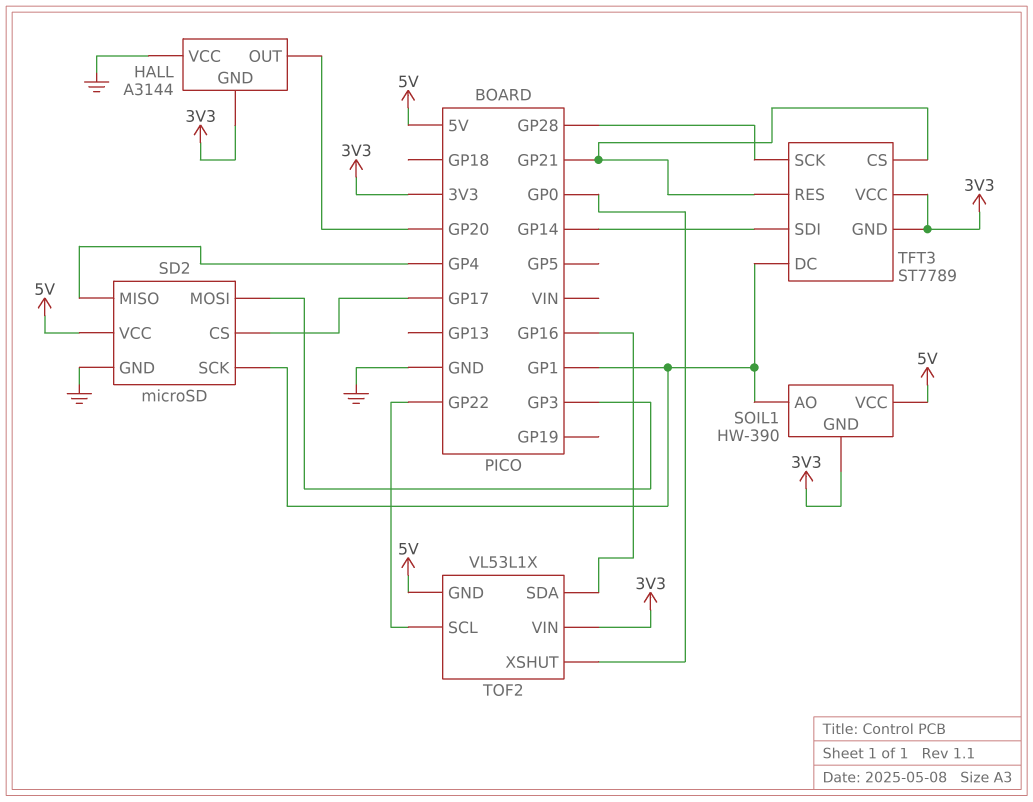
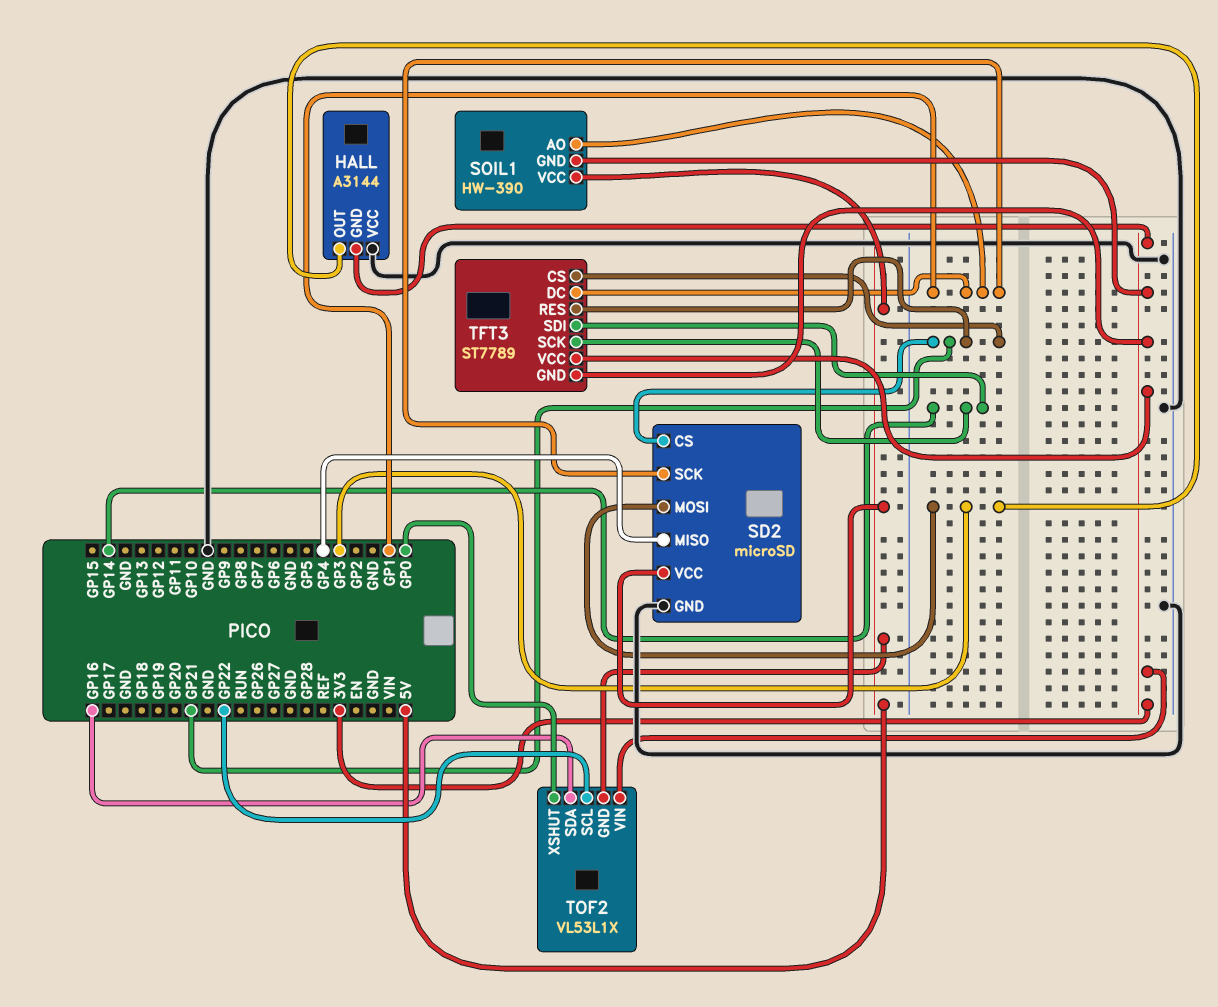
HALL pin OUT: GP20 -> GP3
SD2 pin CS: GP17 -> GP21
TFT3 pin SCK: GP28 -> GP14

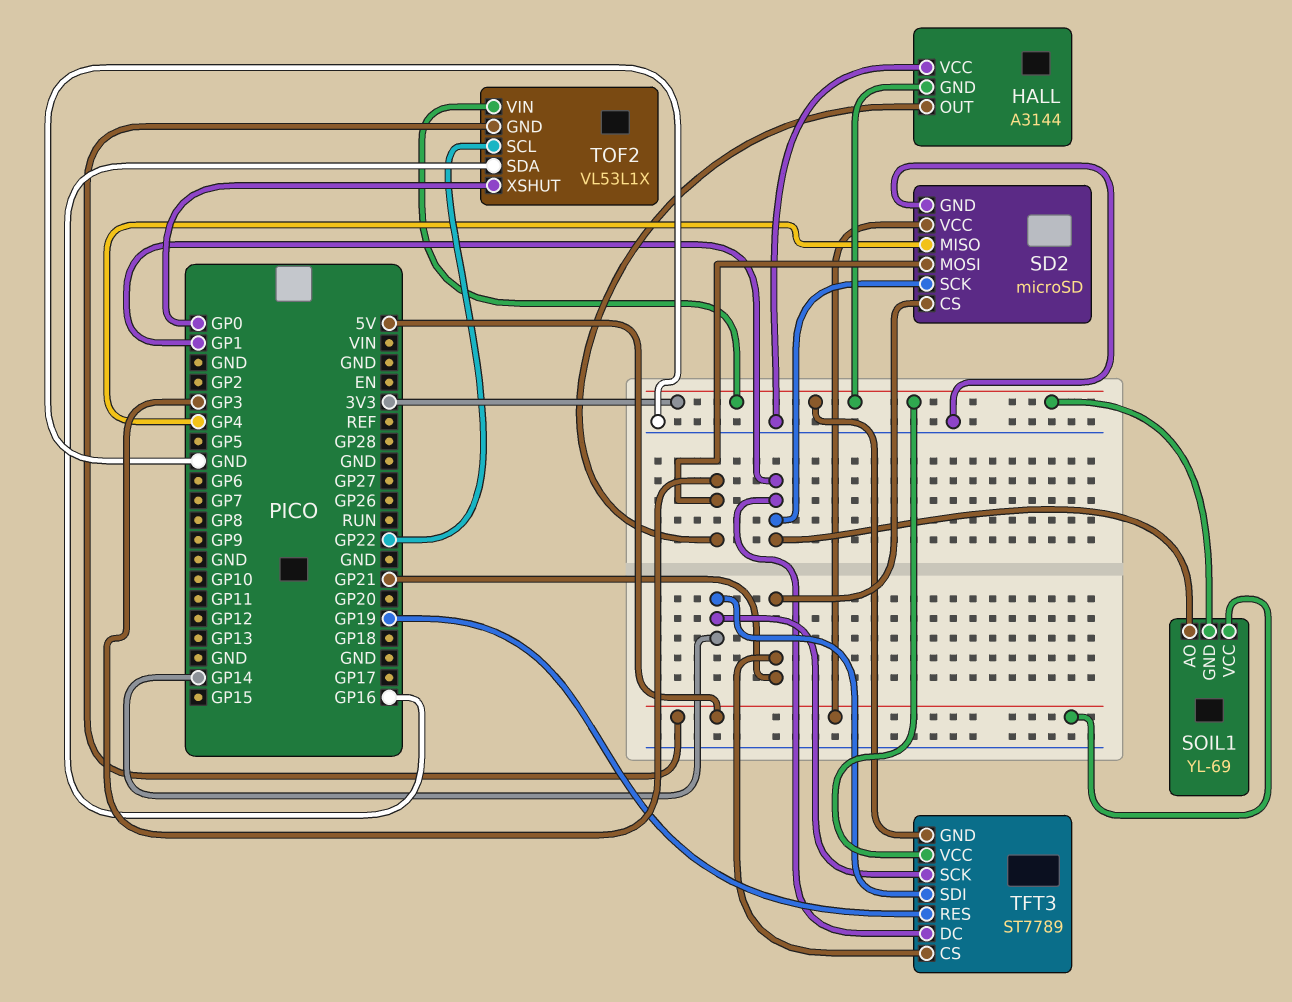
SOIL1: HW-390 -> YL-69
TFT3 pin RES: GP21 -> GP19

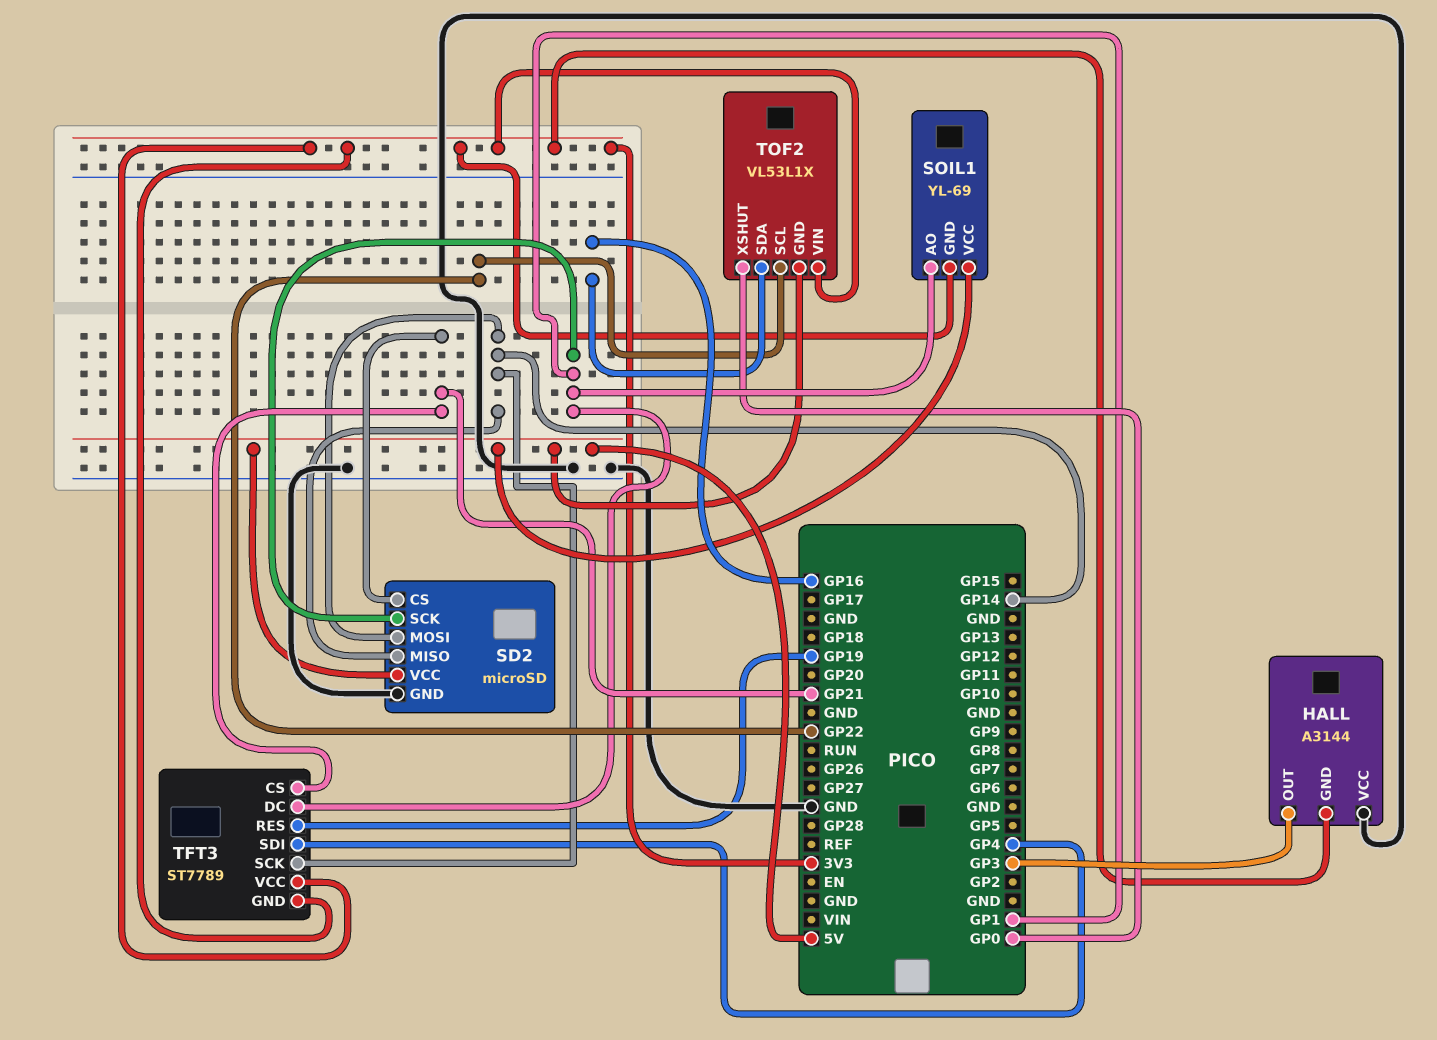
SD2 pin MISO: GP4 -> GP14
SD2 pin MOSI: GP3 -> GP14
TFT3 pin SDI: GP14 -> GP4

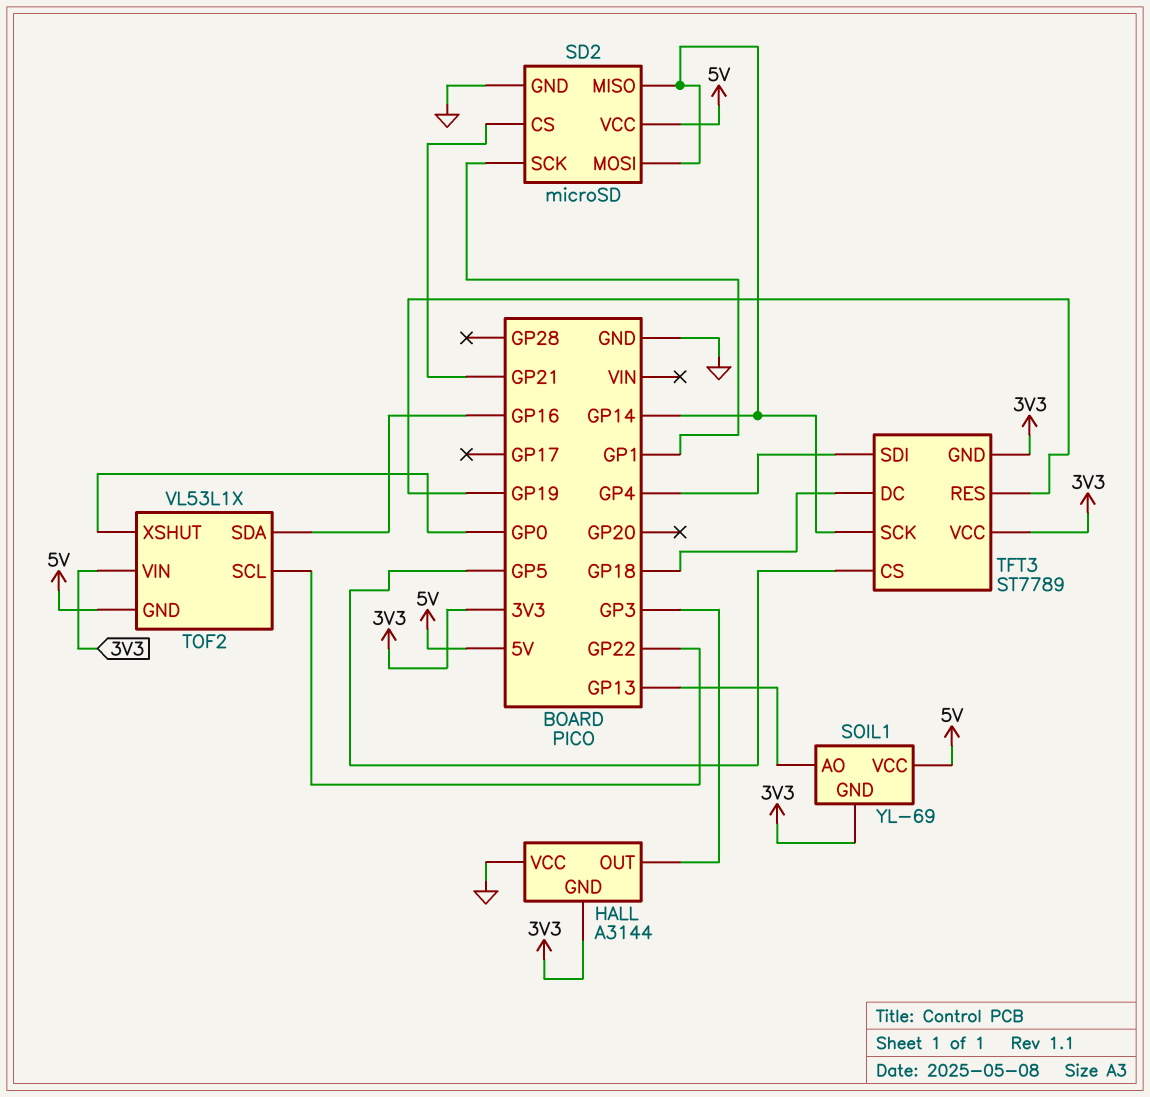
SOIL1 pin AO: GP1 -> GP13
TFT3 pin CS: GP21 -> GP5
TFT3 pin DC: GP1 -> GP18

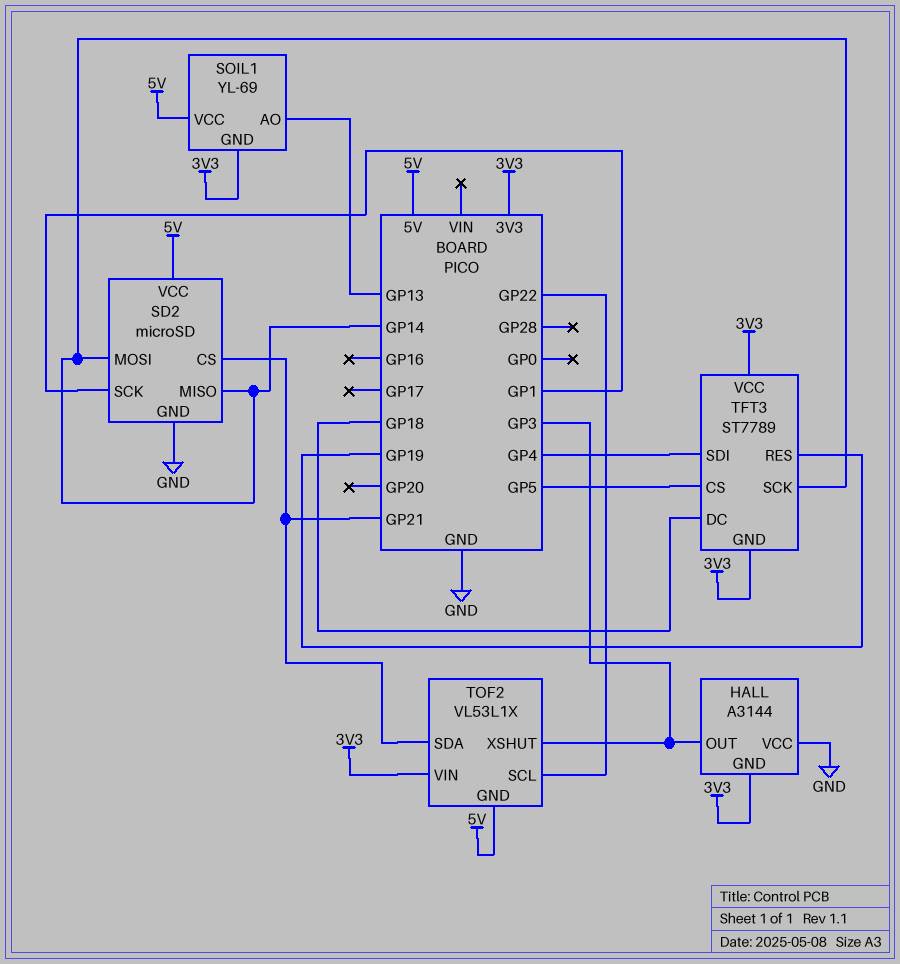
TOF2 pin SDA: GP16 -> GP21
TOF2 pin XSHUT: GP0 -> GP3

